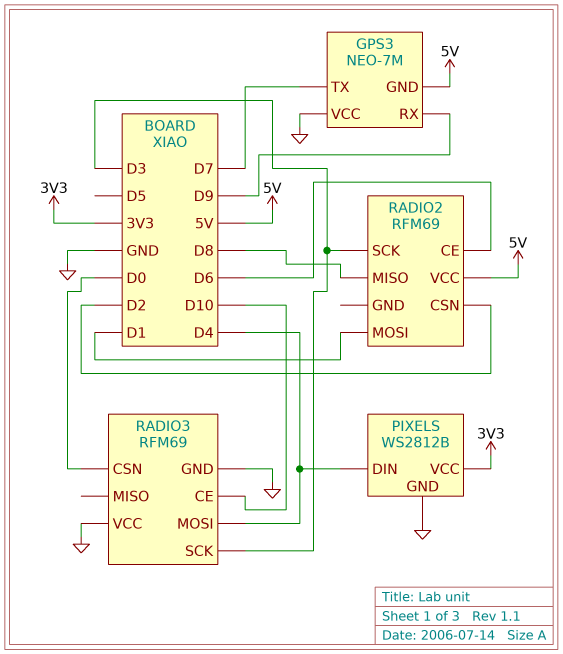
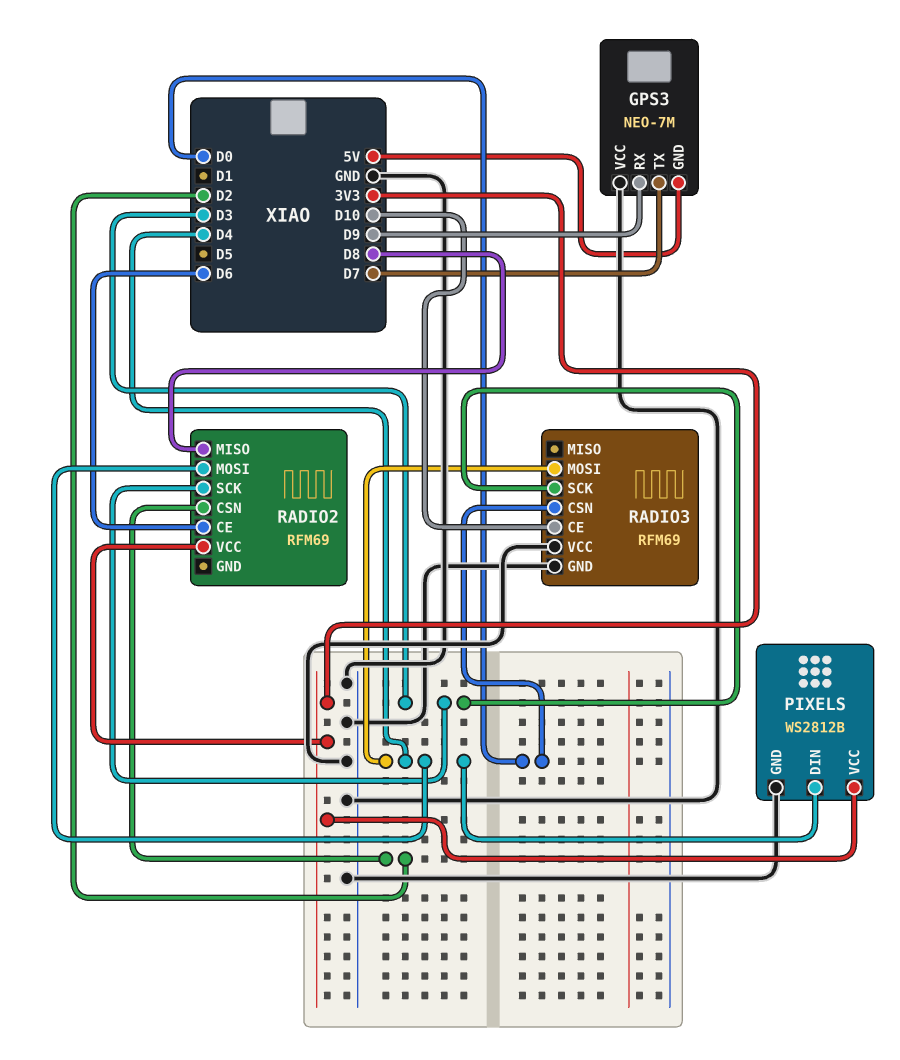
RADIO2 pin MOSI: D1 -> D4
RADIO2 pin VCC: 5V -> 3V3

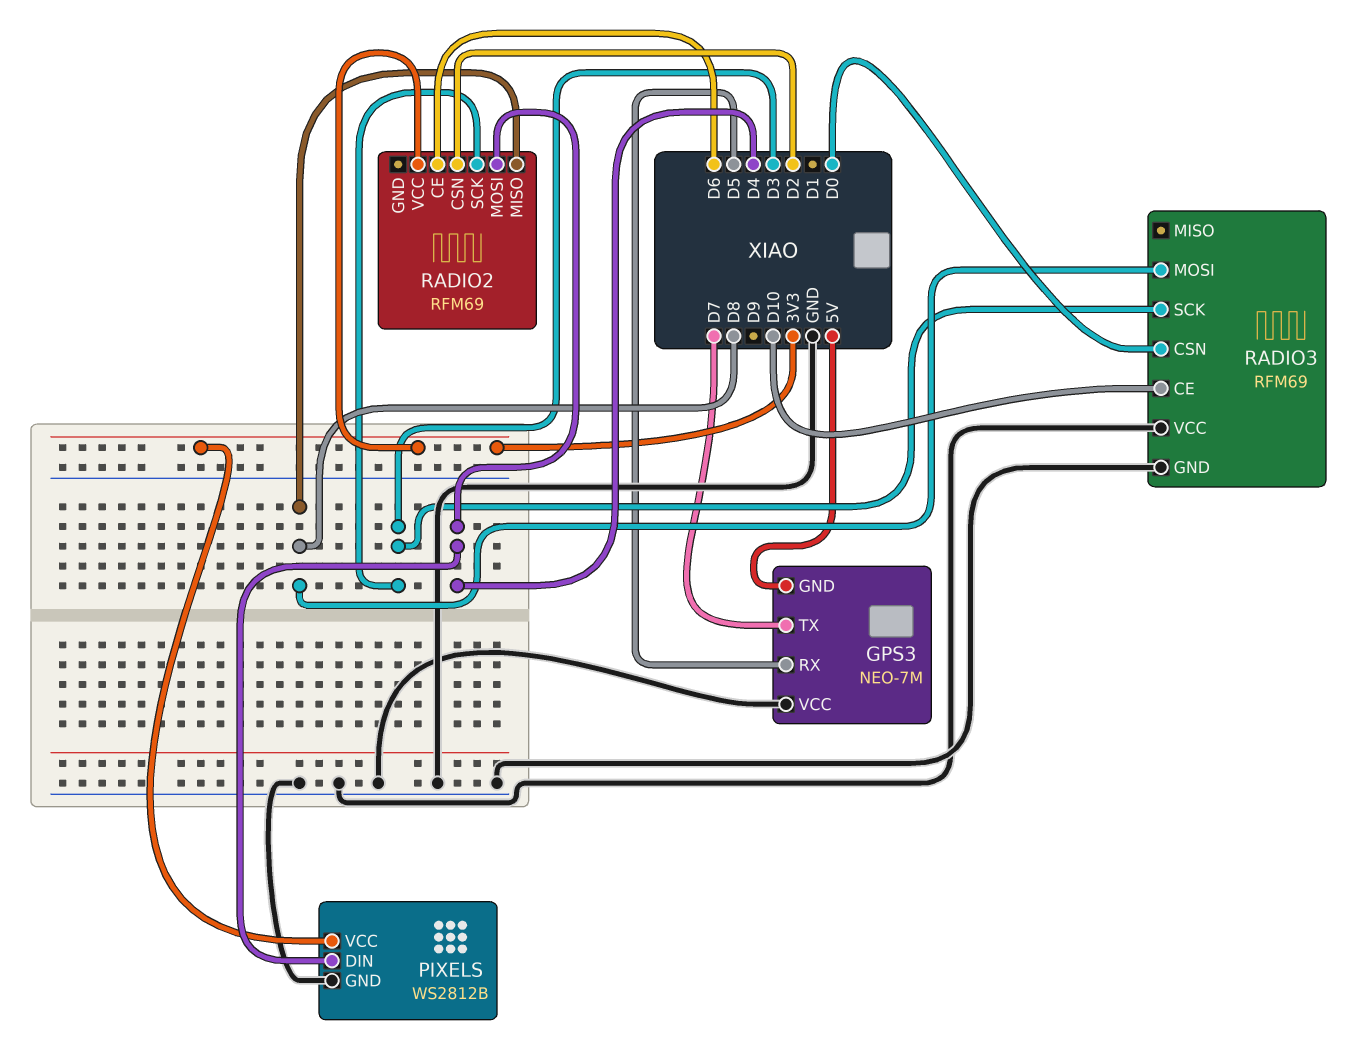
GPS3 pin RX: D9 -> D5
RADIO3 pin MOSI: D4 -> D8

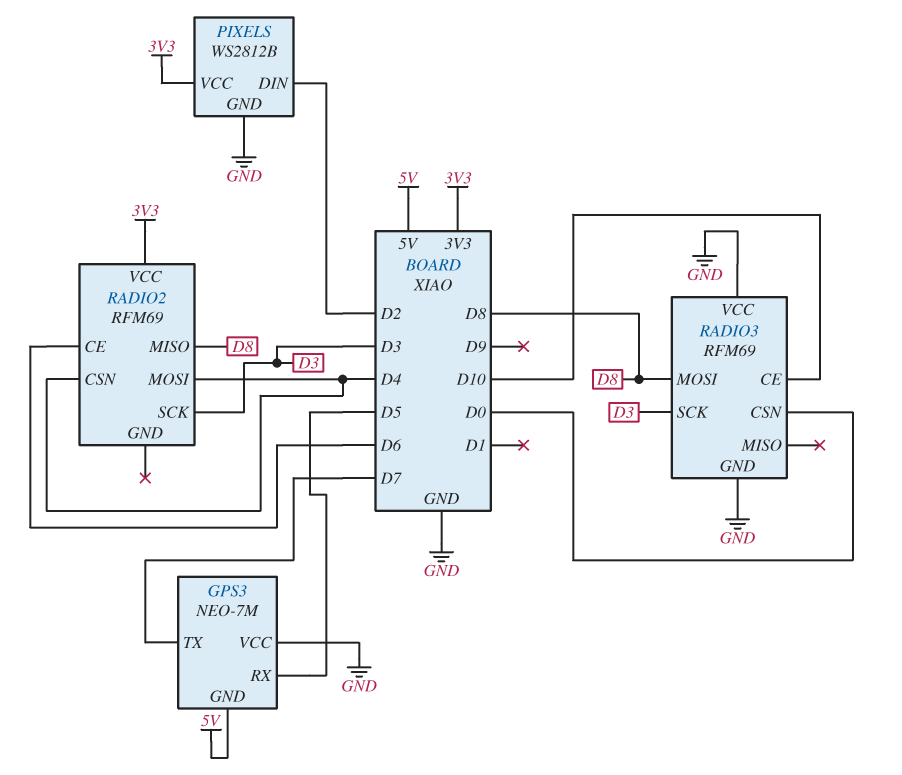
PIXELS pin DIN: D4 -> D2
RADIO2 pin CSN: D2 -> D4

